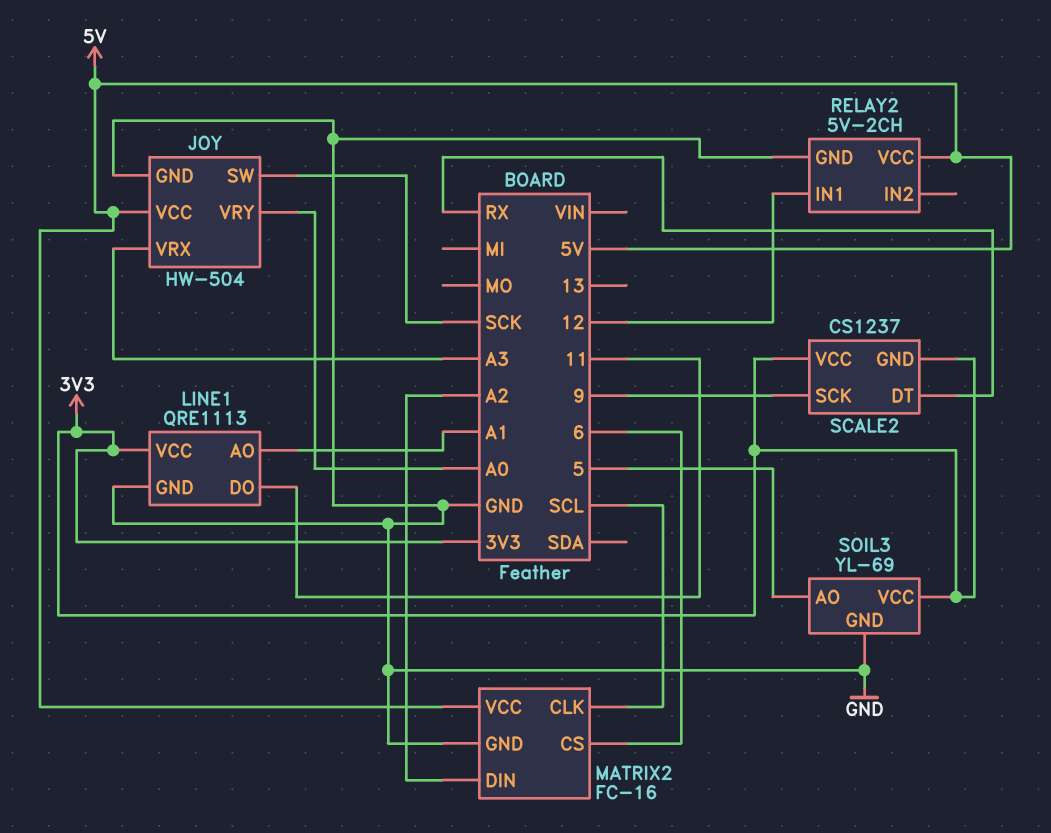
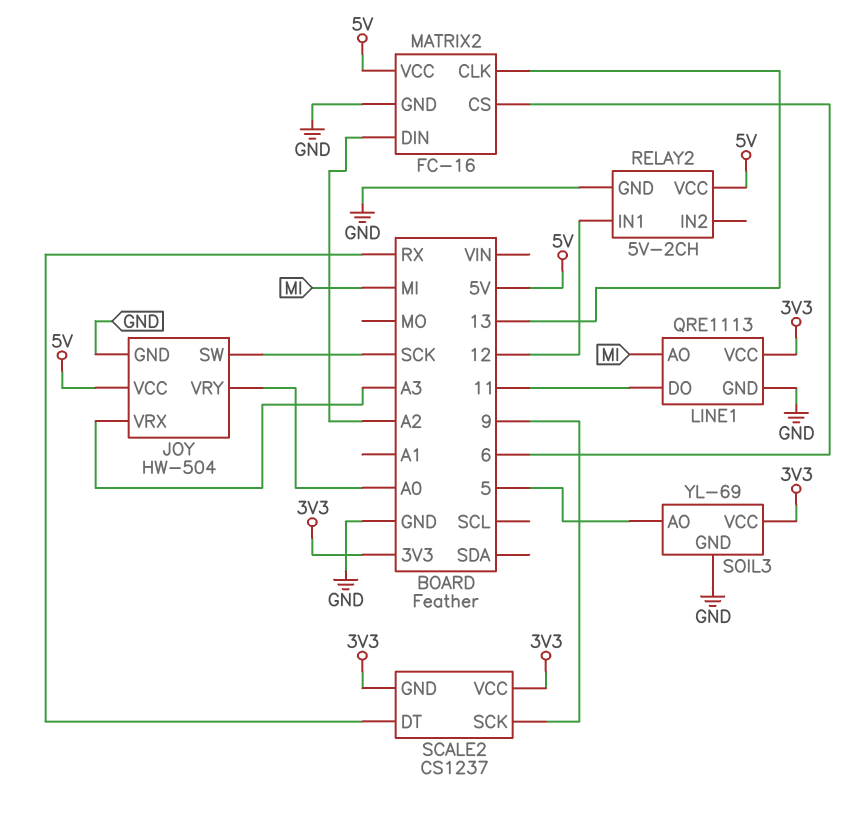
LINE1 pin AO: A1 -> MI
MATRIX2 pin CLK: SCL -> 13

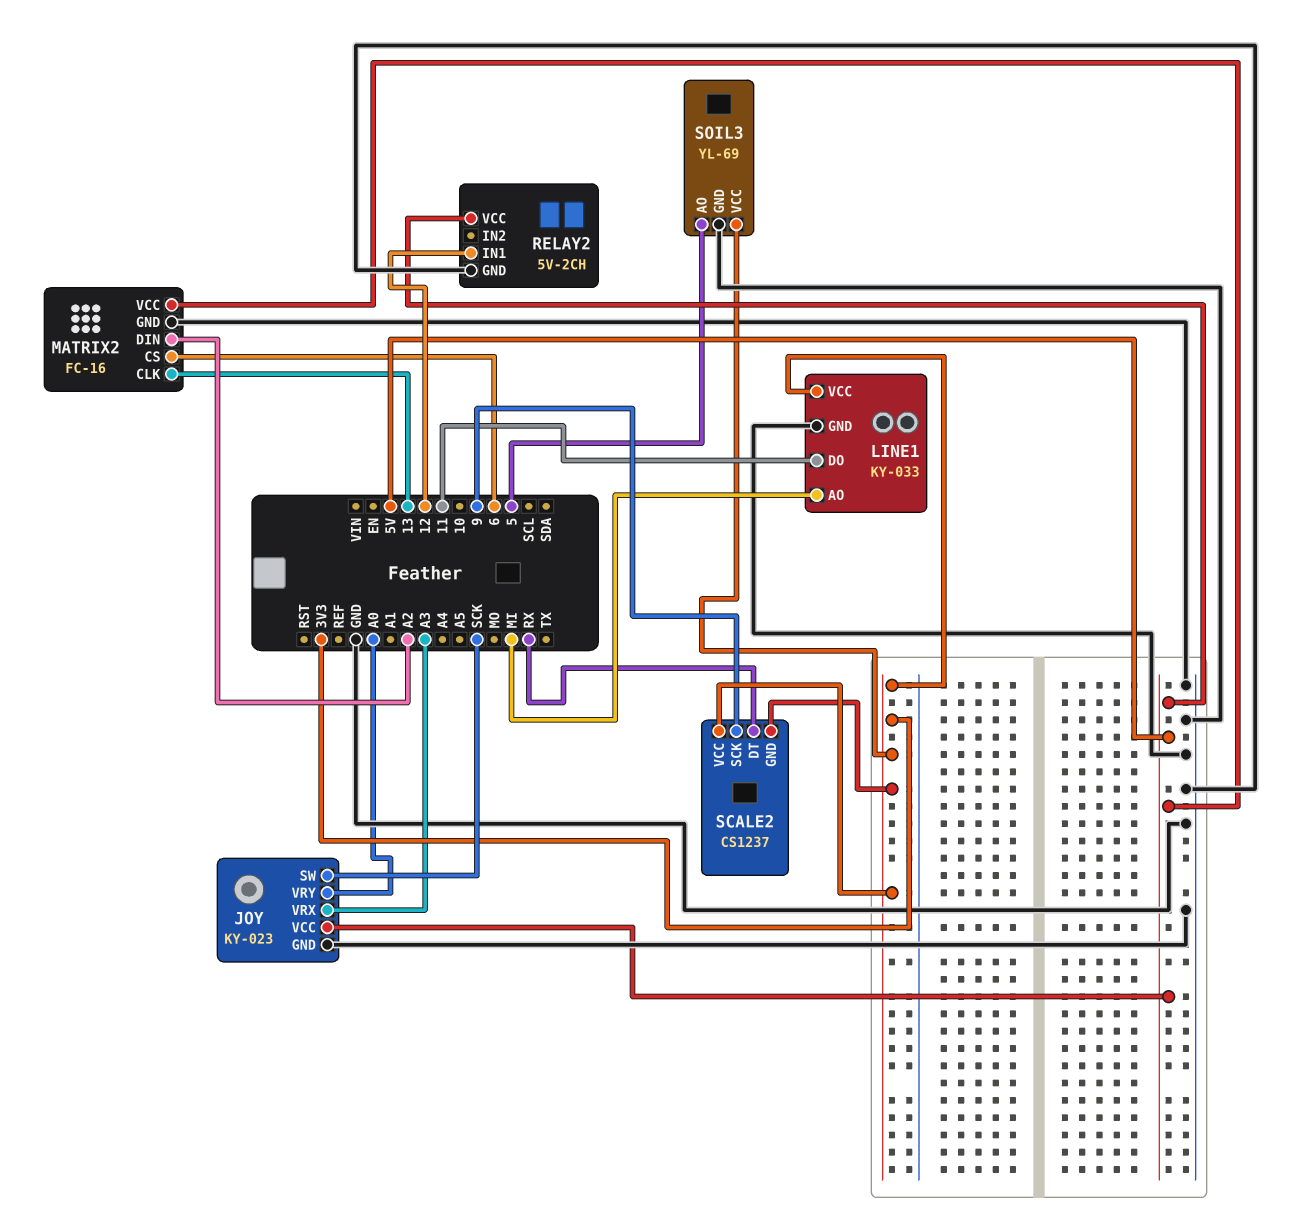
JOY: HW-504 -> KY-023
LINE1: QRE1113 -> KY-033

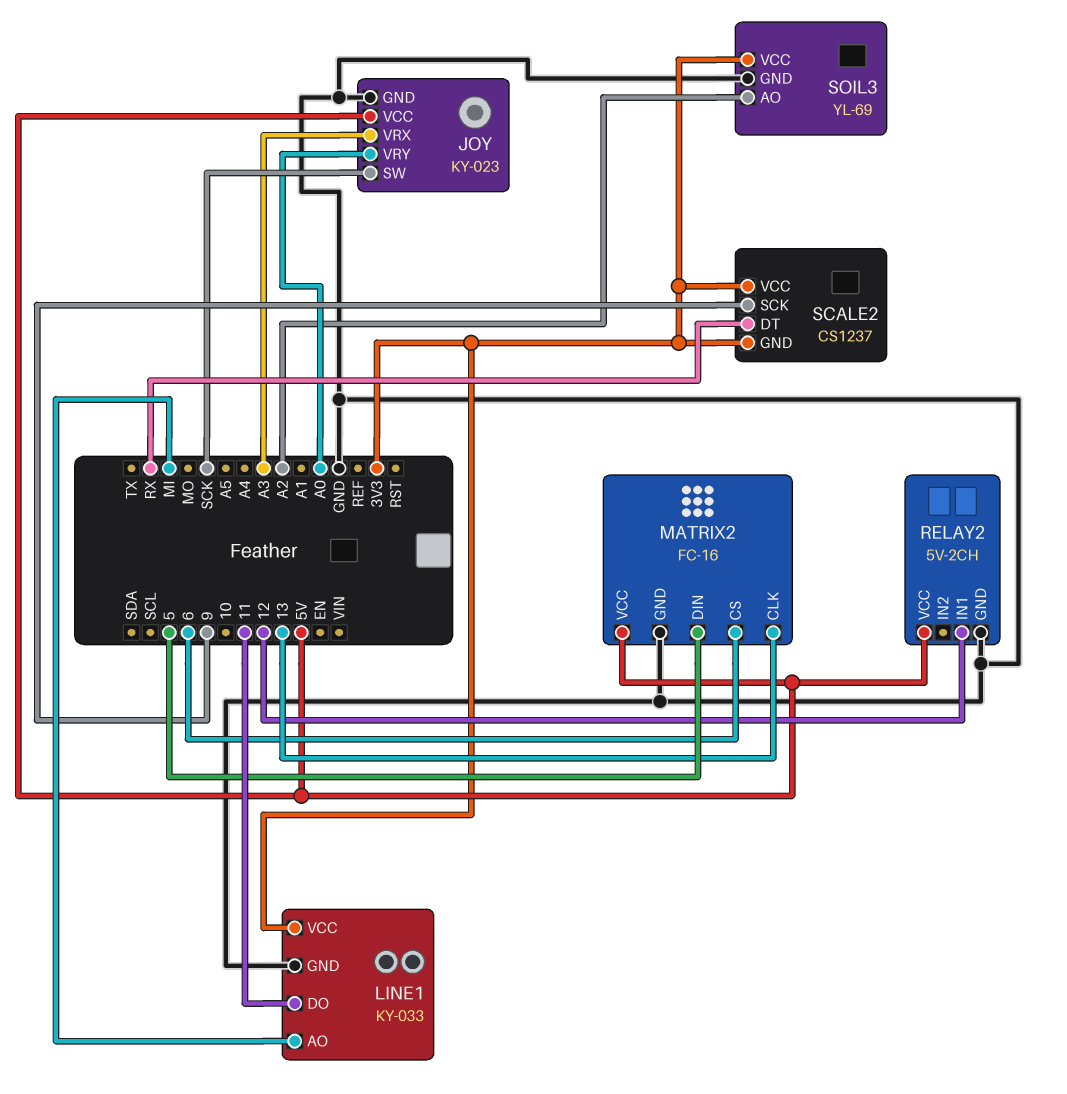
MATRIX2 pin DIN: A2 -> 5
SOIL3 pin AO: 5 -> A2

